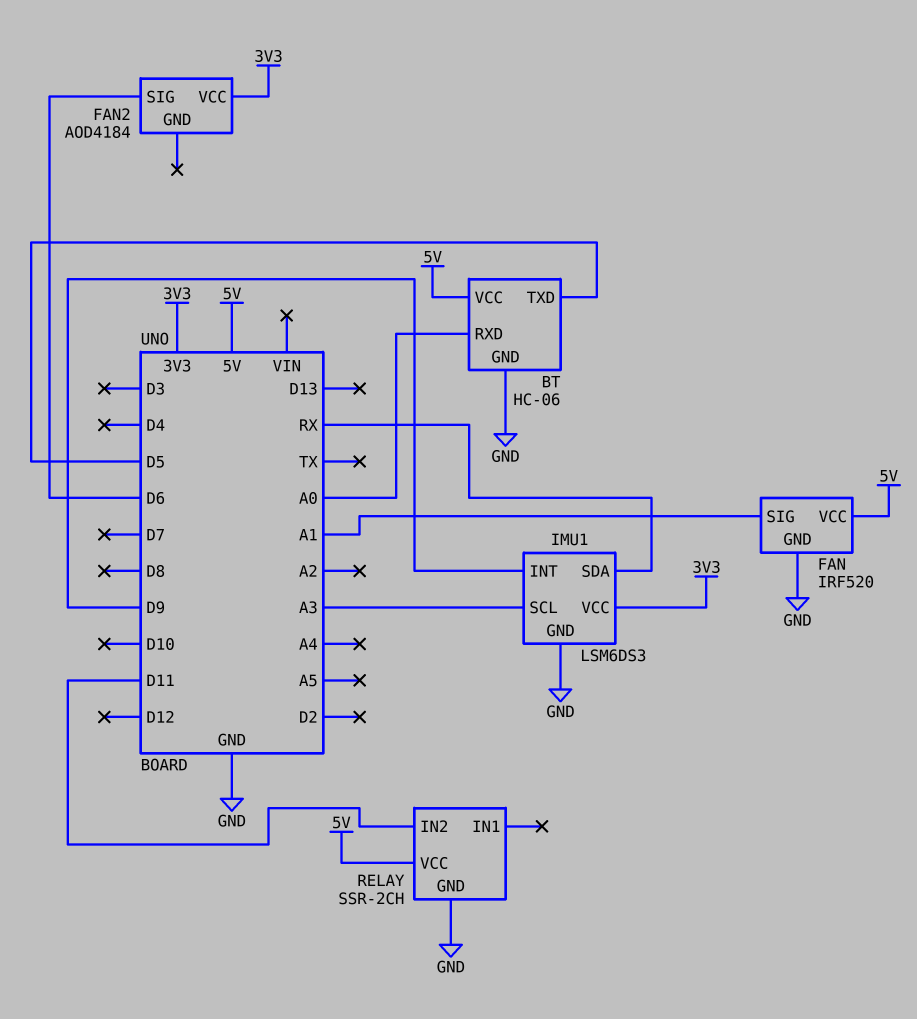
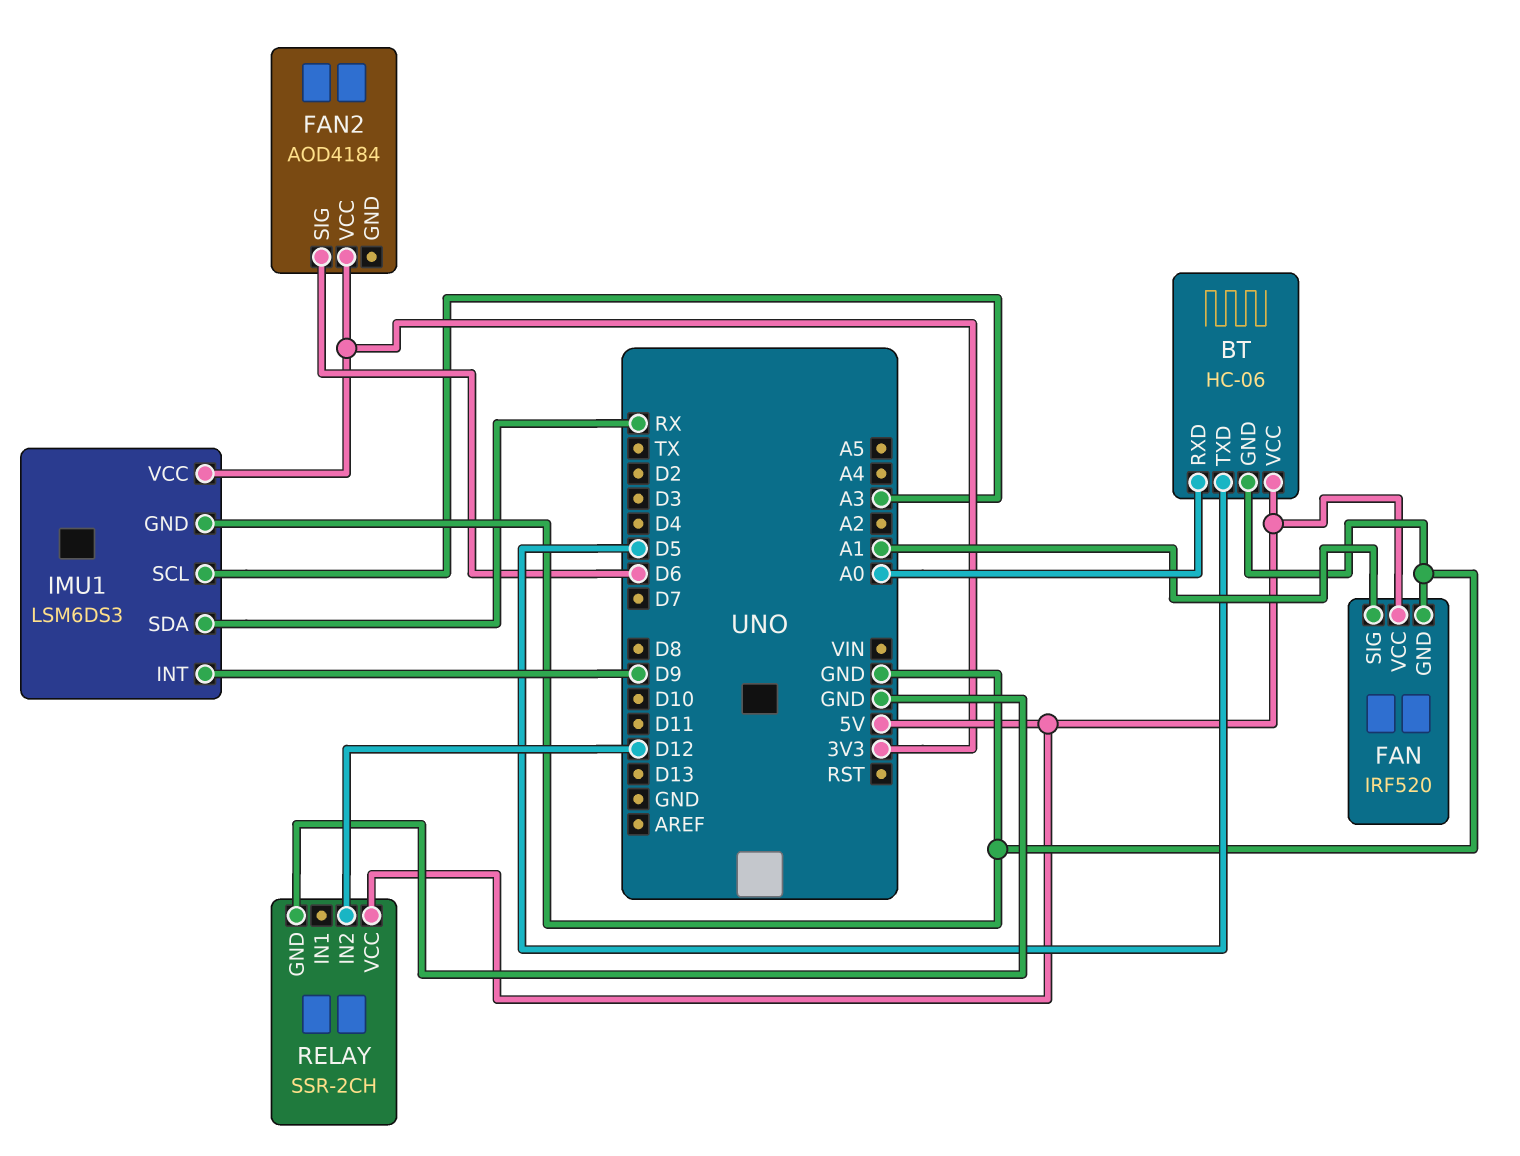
RELAY pin IN2: D11 -> D12

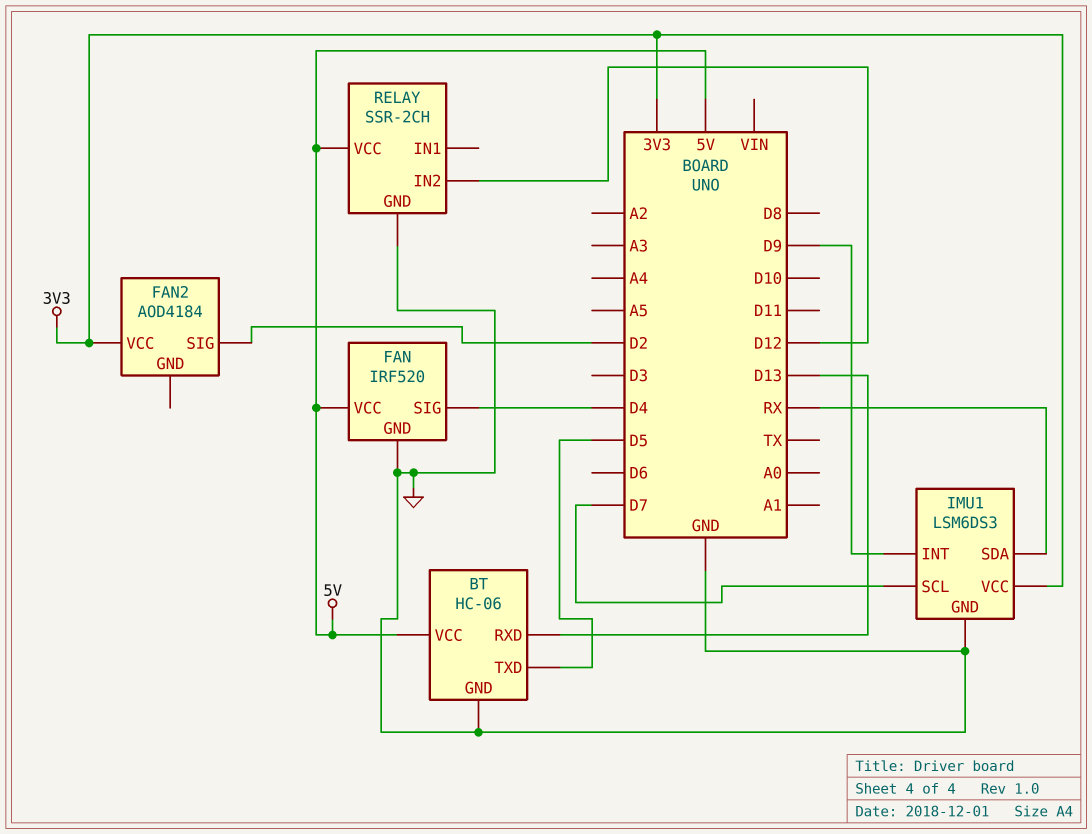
BT pin RXD: A0 -> D13
FAN pin SIG: A1 -> D4
FAN2 pin SIG: D6 -> D2
IMU1 pin SCL: A3 -> D7

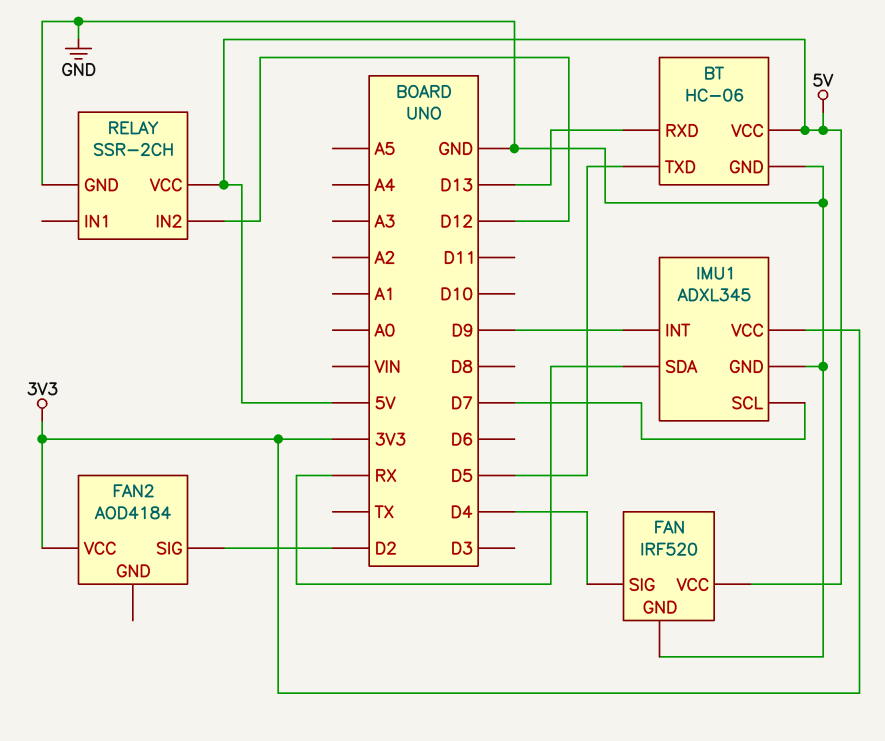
IMU1: LSM6DS3 -> ADXL345

